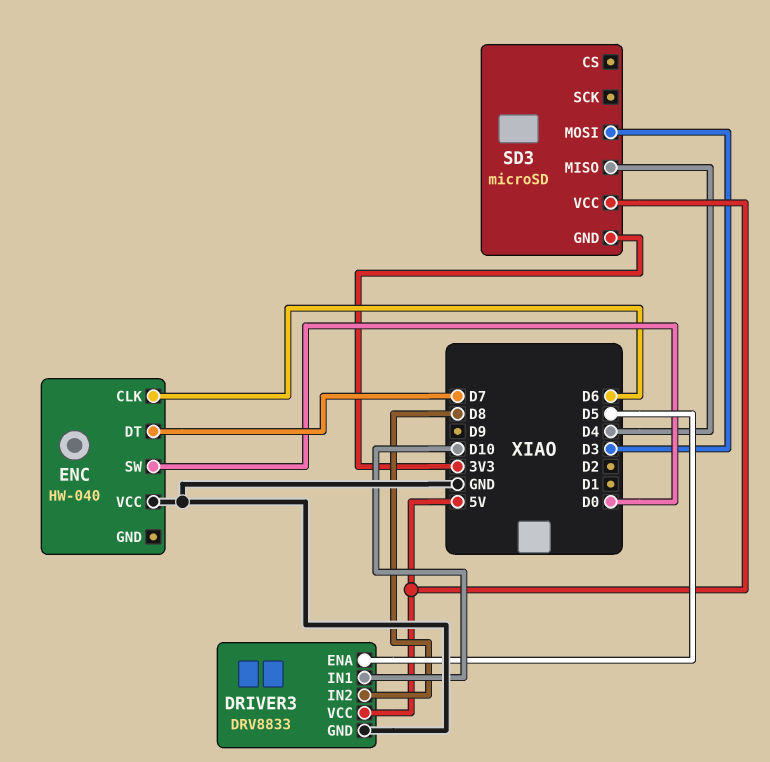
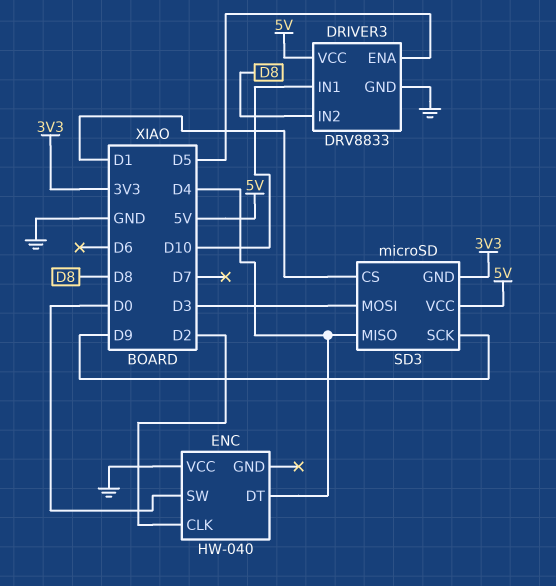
ENC pin CLK: D6 -> D2
ENC pin DT: D7 -> D4
SD3 pin CS: none -> D1
SD3 pin SCK: none -> D9

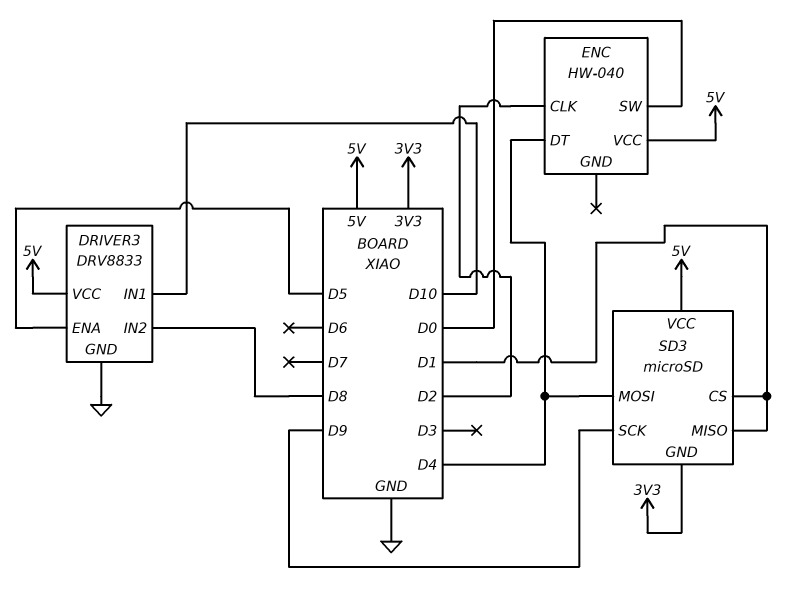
ENC pin VCC: GND -> 5V
SD3 pin MISO: D4 -> D1
SD3 pin MOSI: D3 -> D4

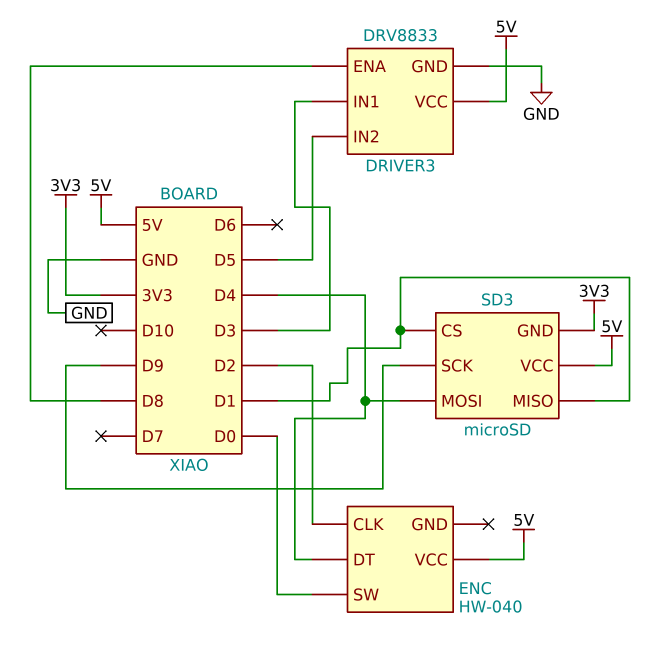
DRIVER3 pin ENA: D5 -> D8
DRIVER3 pin IN1: D10 -> D3
DRIVER3 pin IN2: D8 -> D5

